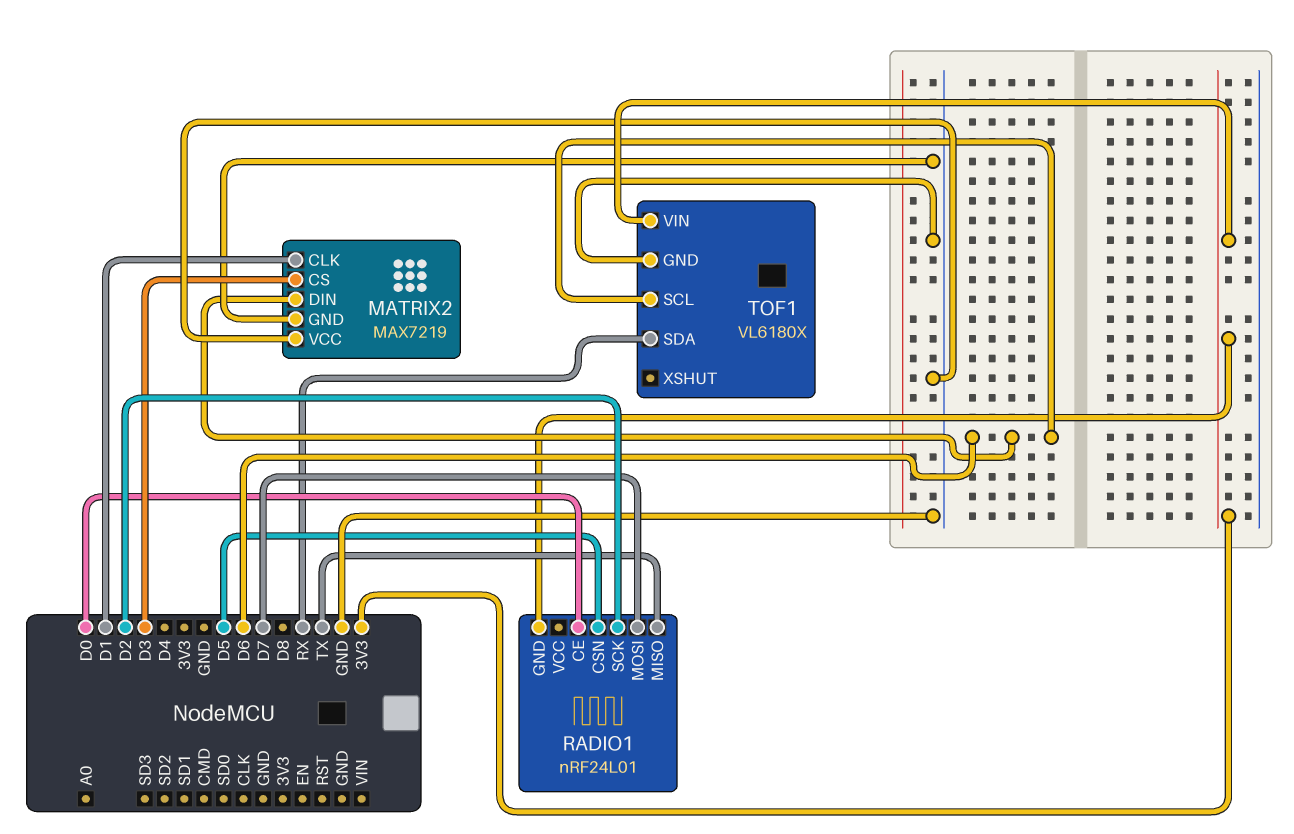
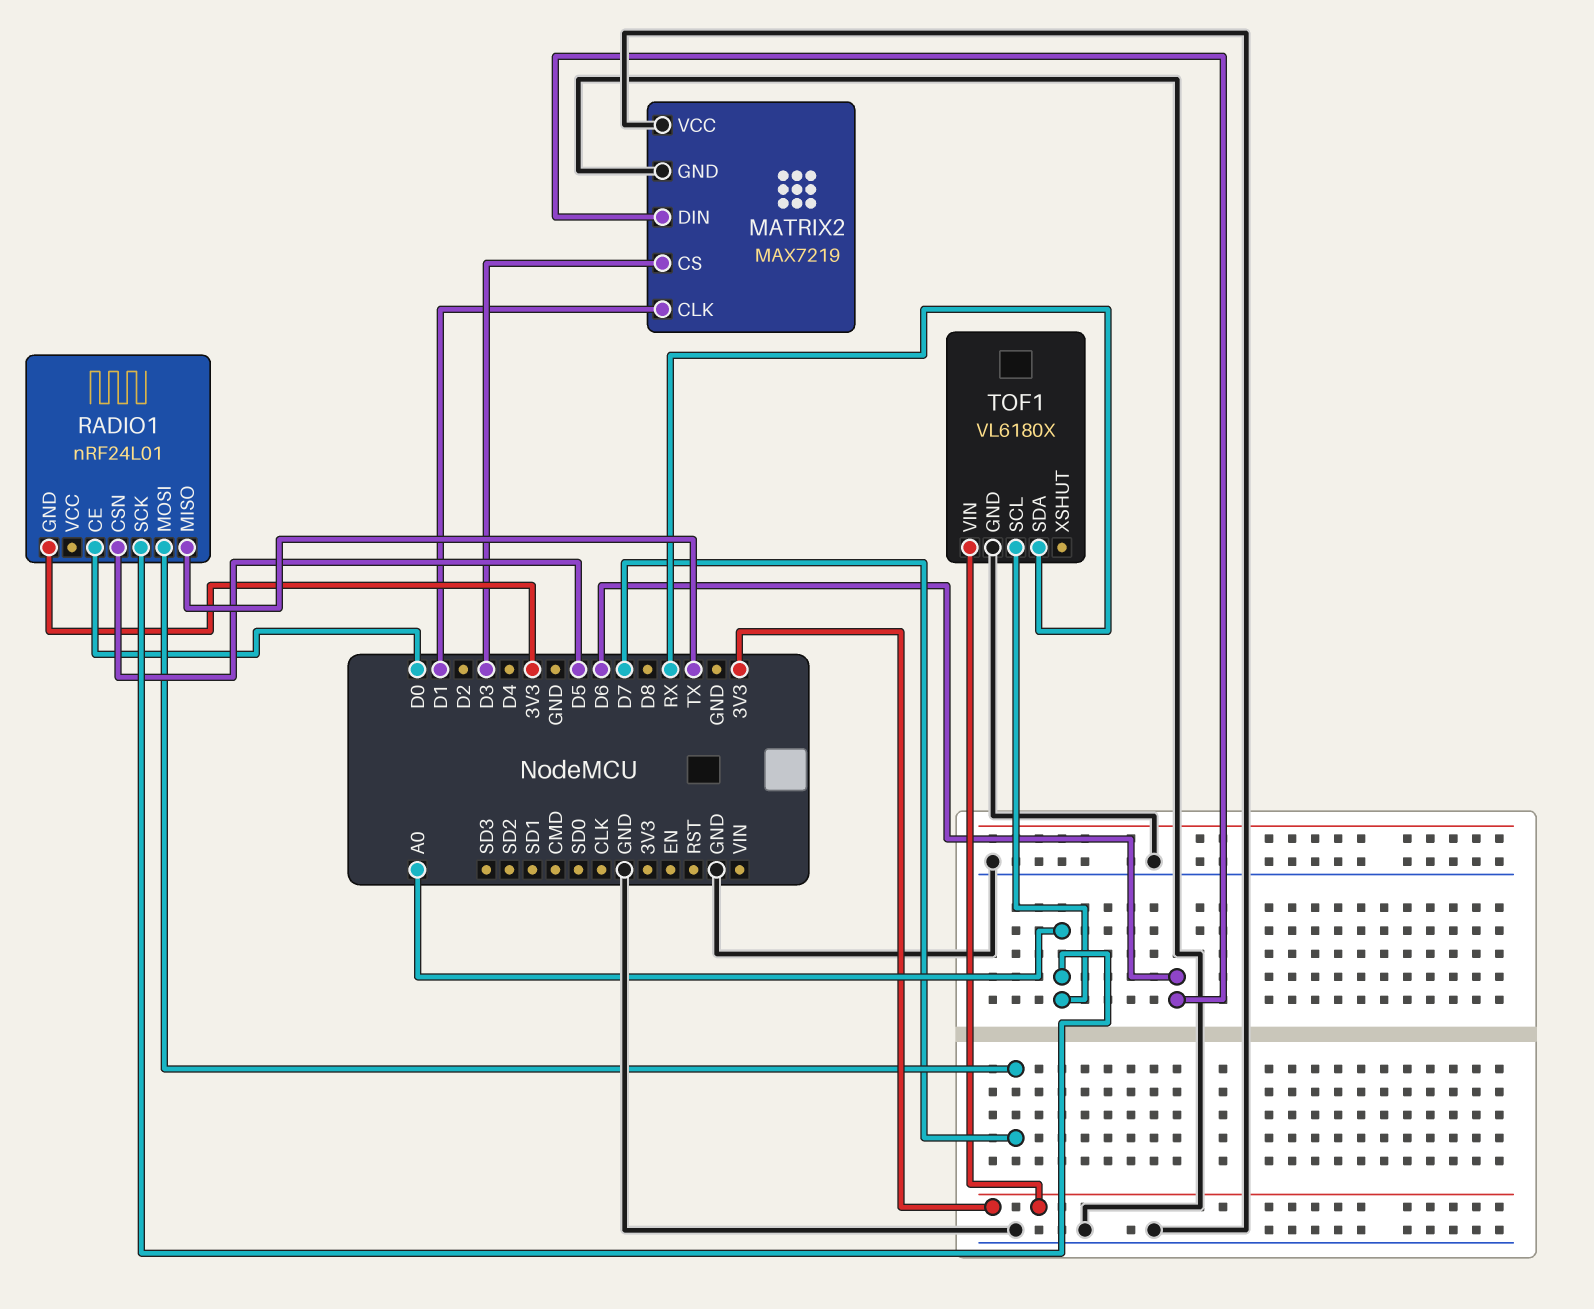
RADIO1 pin SCK: D2 -> A0
TOF1 pin SCL: D6 -> A0

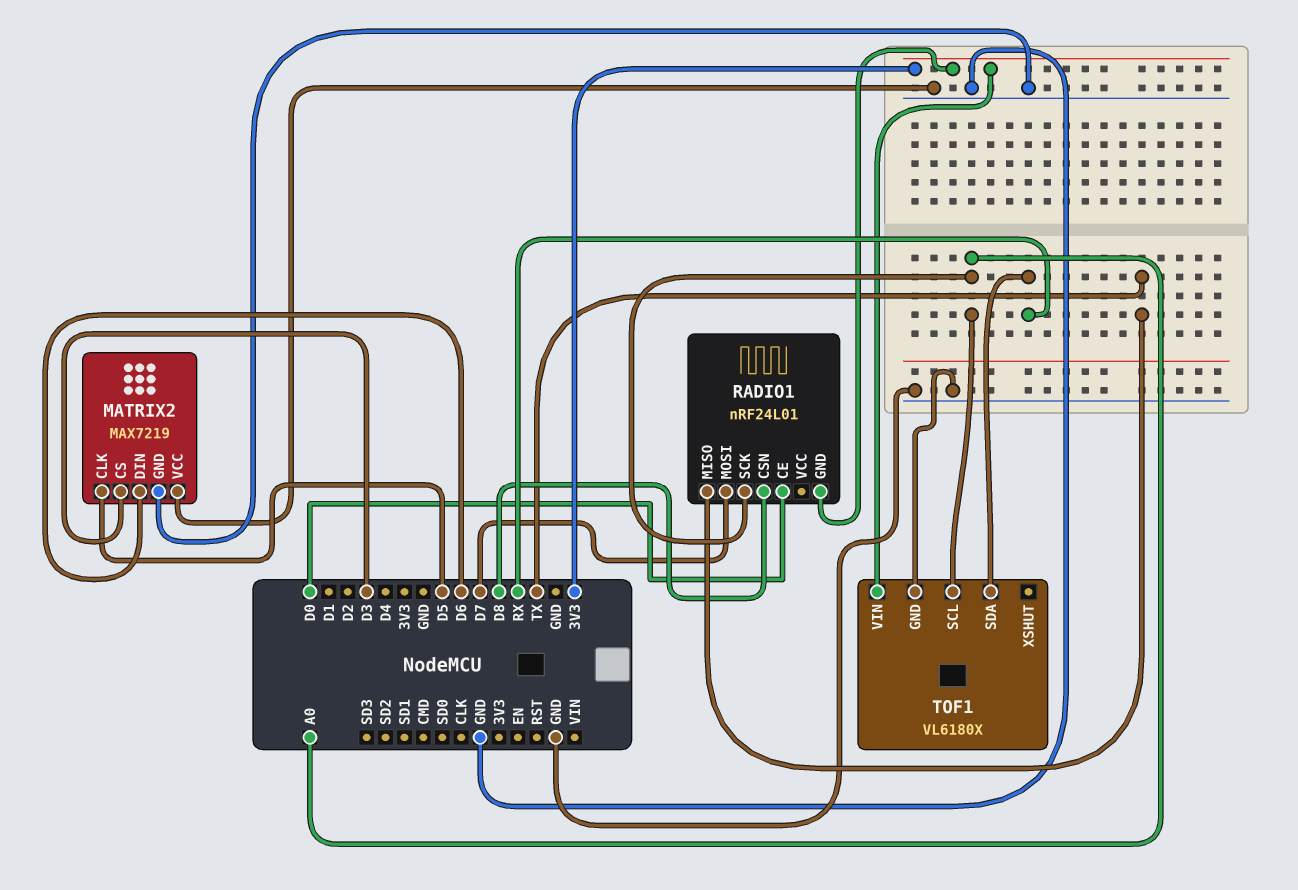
MATRIX2 pin CLK: D1 -> D5
RADIO1 pin CSN: D5 -> D8

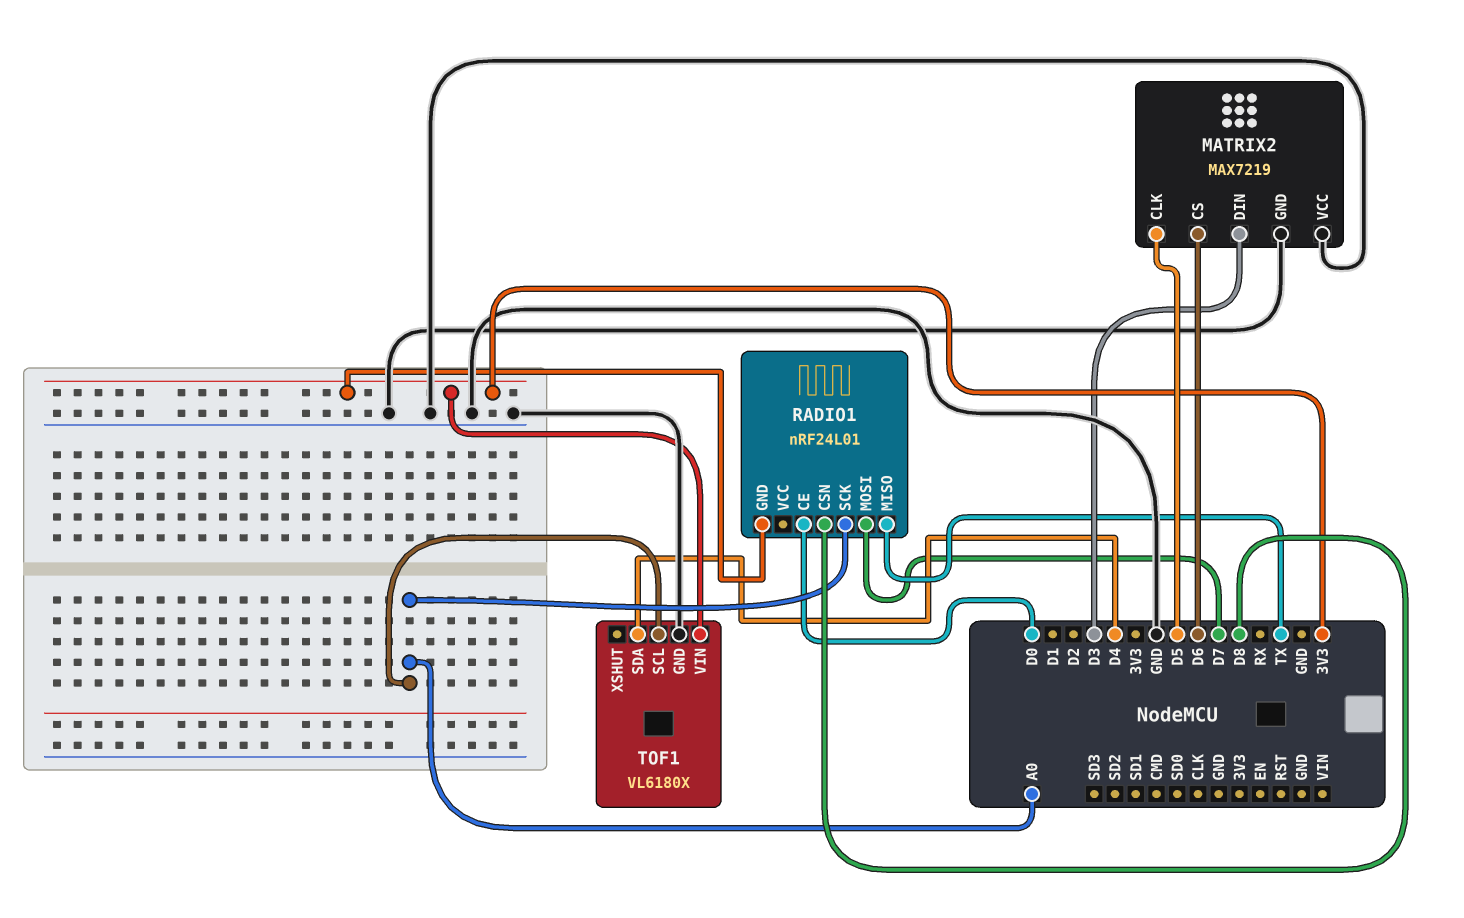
MATRIX2 pin CS: D3 -> D6
MATRIX2 pin DIN: D6 -> D3
TOF1 pin SDA: RX -> D4

